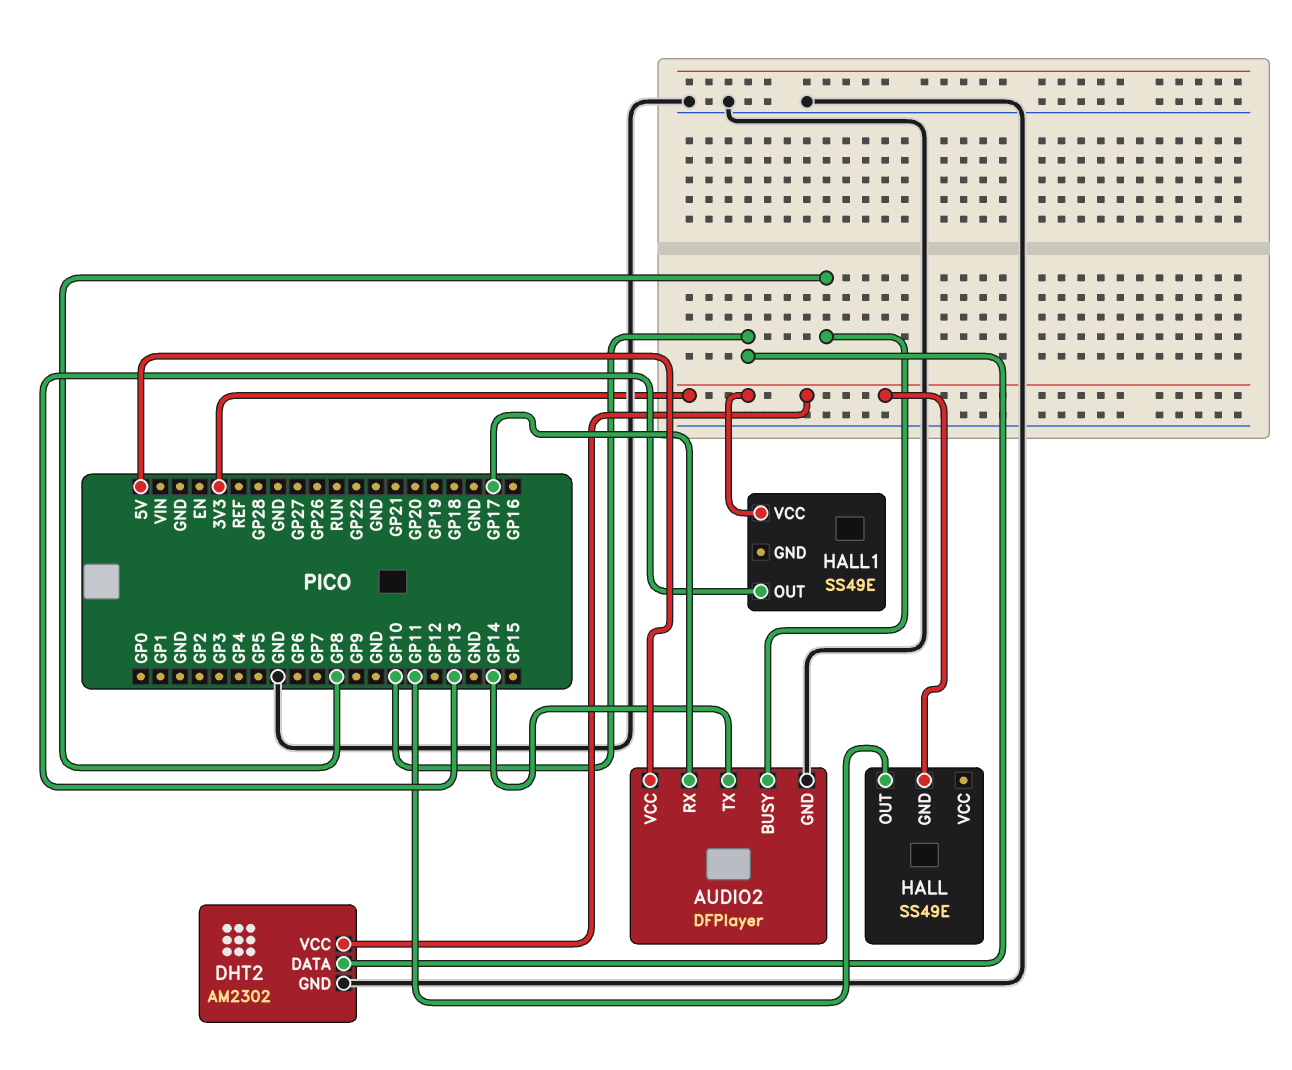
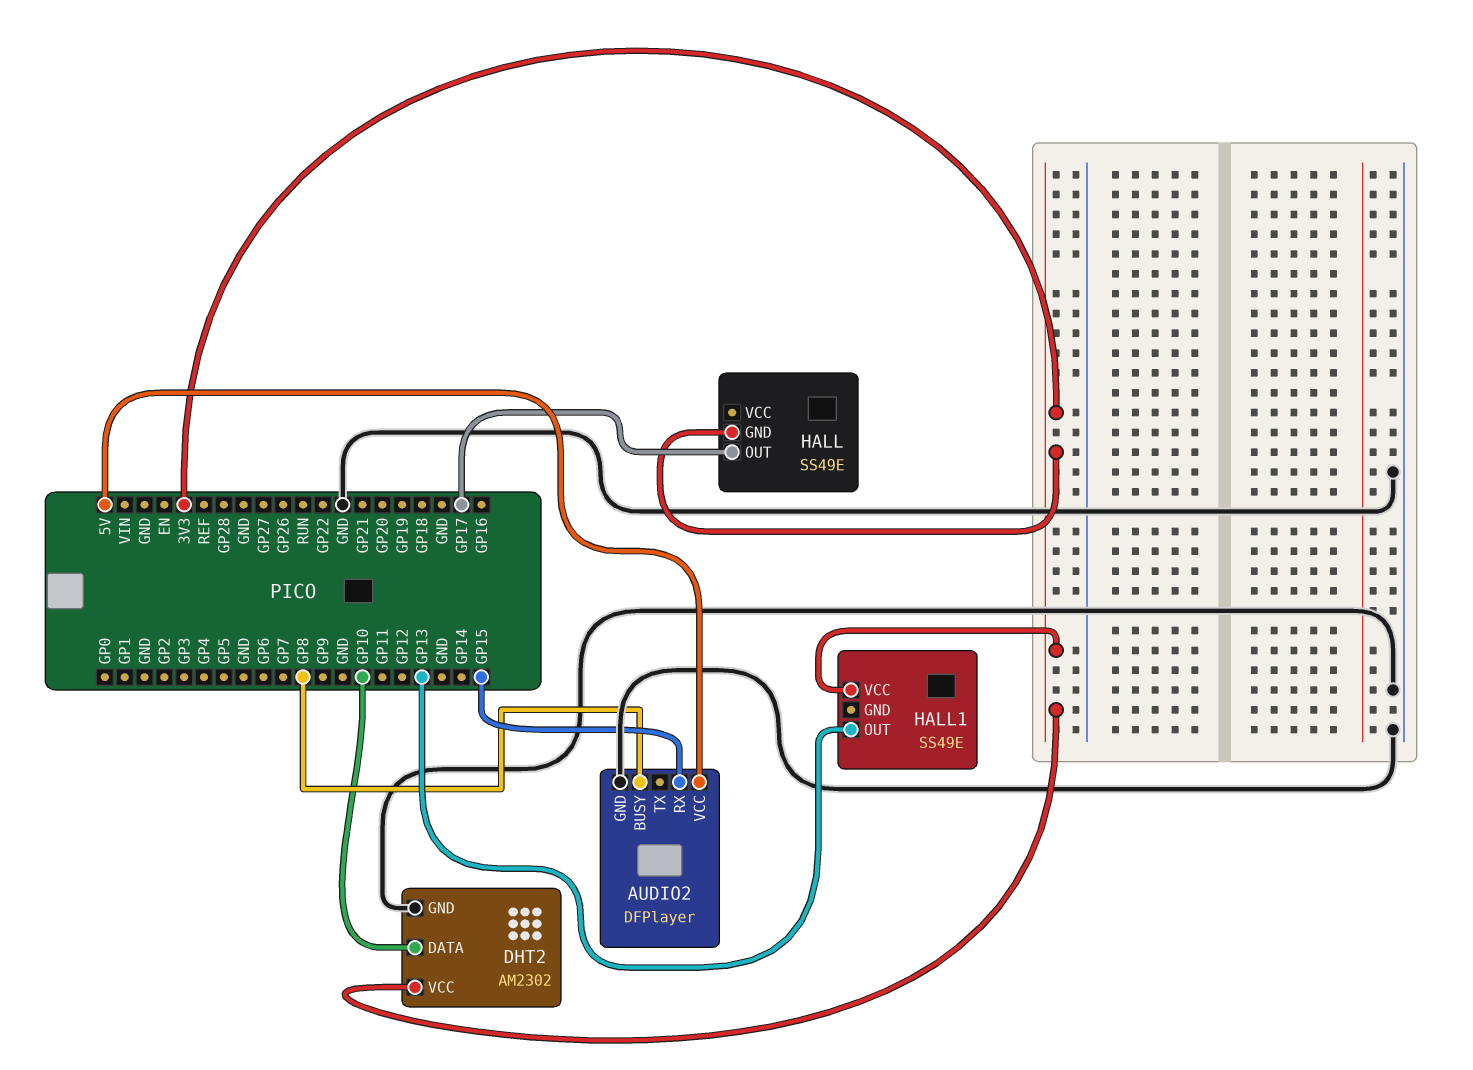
AUDIO2 pin RX: GP17 -> GP15
AUDIO2 pin TX: GP14 -> none
HALL pin OUT: GP11 -> GP17

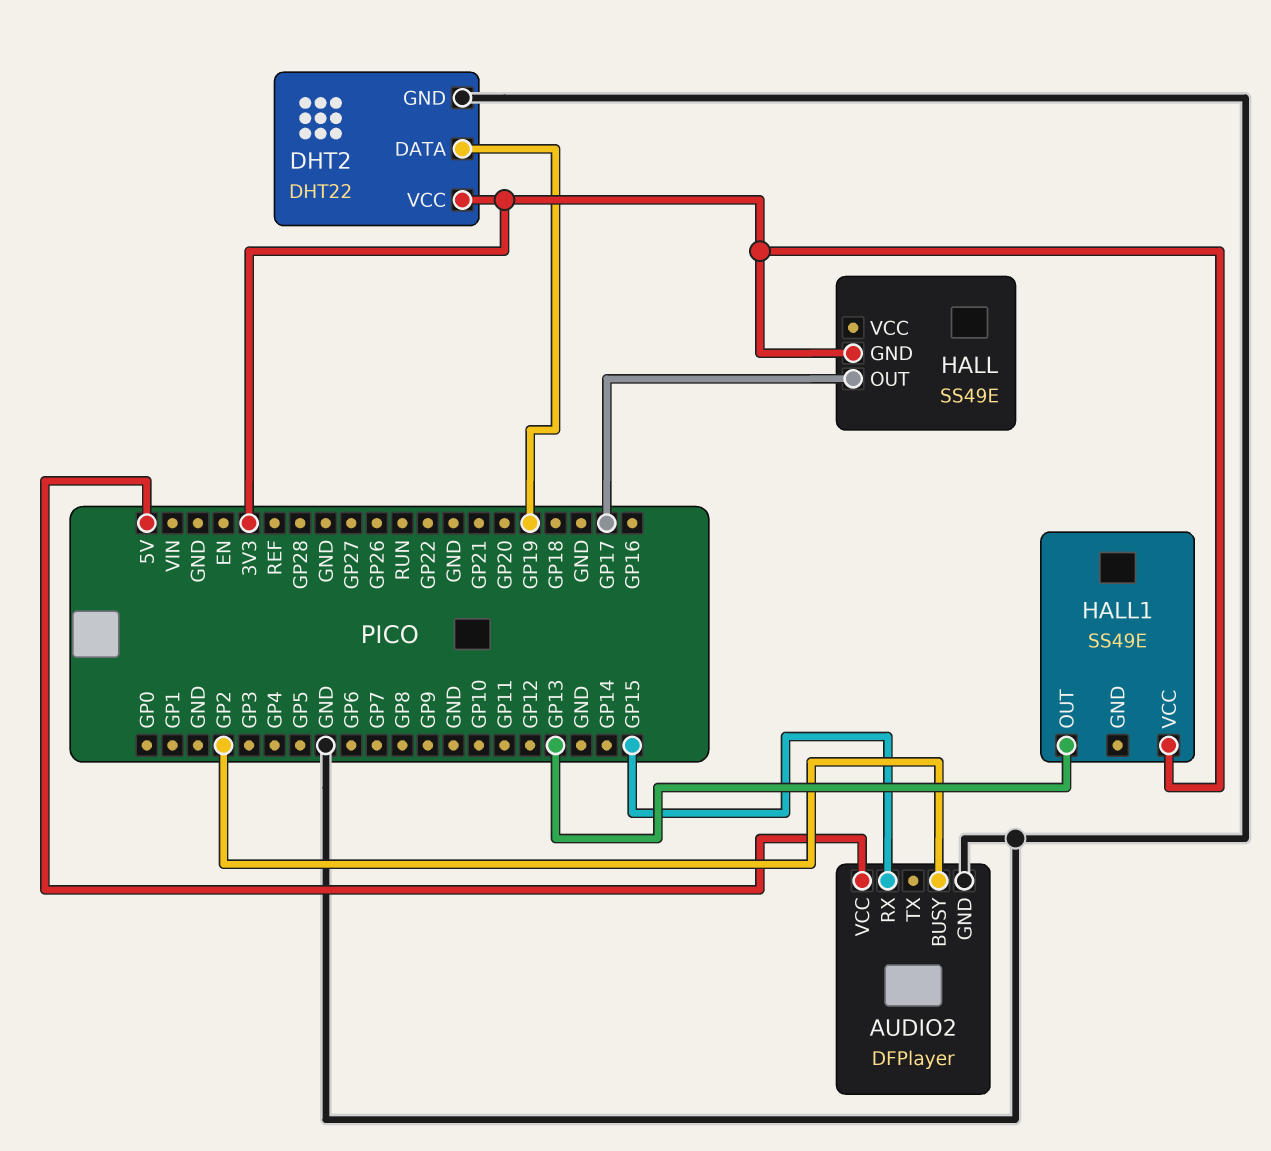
AUDIO2 pin BUSY: GP8 -> GP2
DHT2: AM2302 -> DHT22
DHT2 pin DATA: GP10 -> GP19

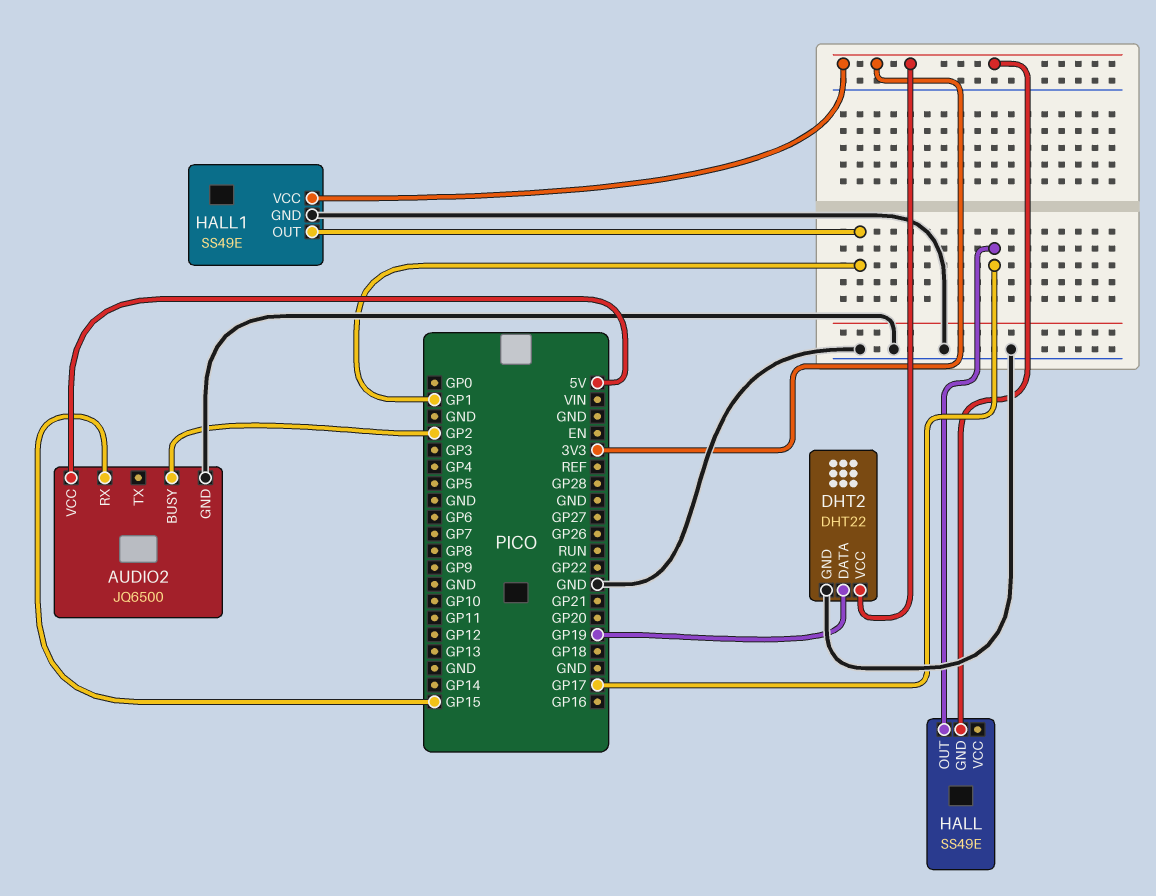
AUDIO2: DFPlayer -> JQ6500
HALL1 pin GND: none -> GND
HALL1 pin OUT: GP13 -> GP1

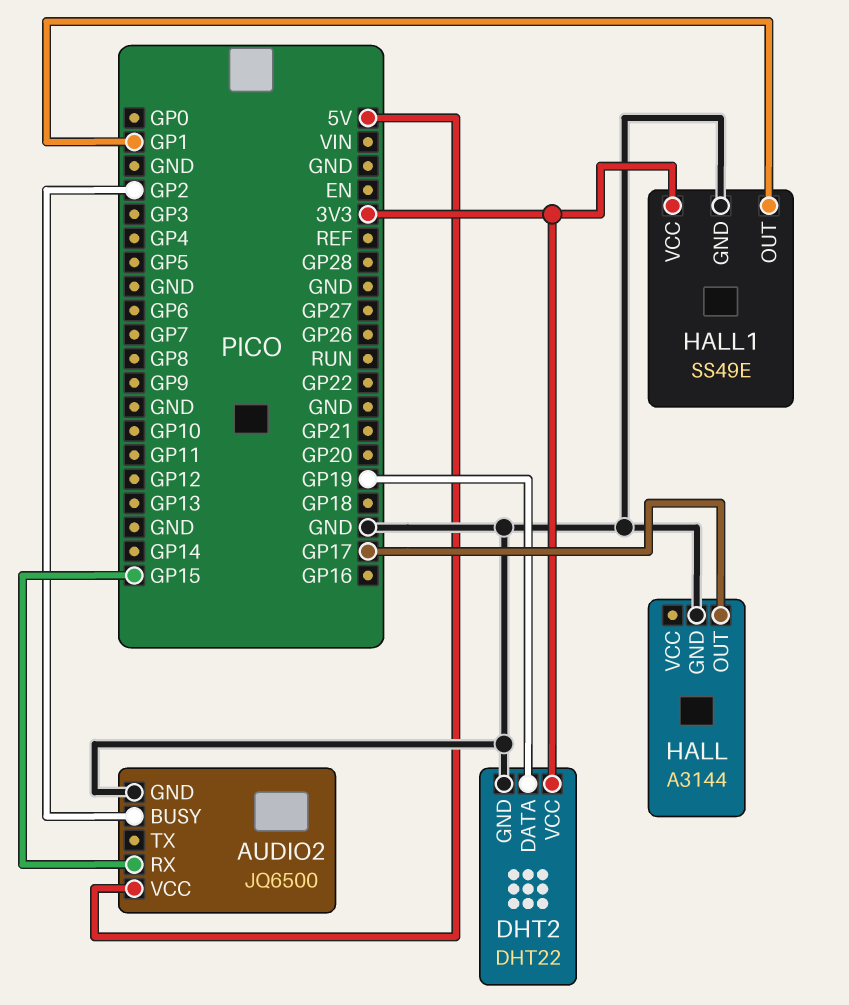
HALL: SS49E -> A3144
HALL pin GND: 3V3 -> GND

